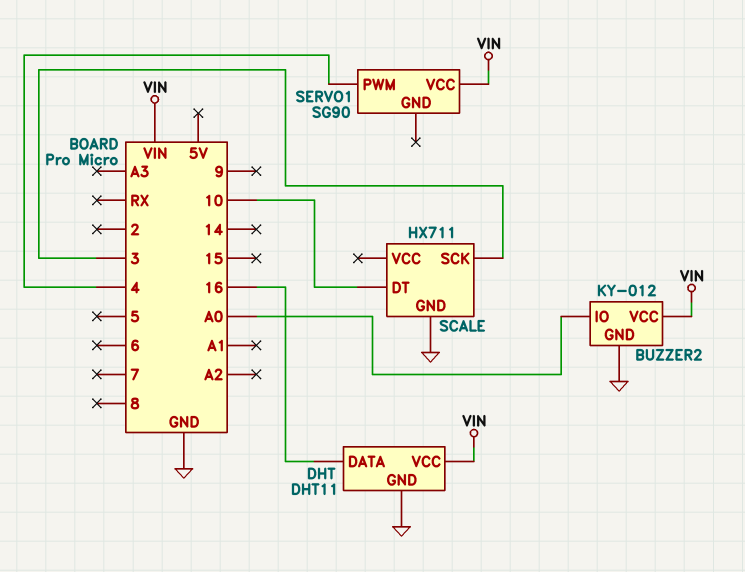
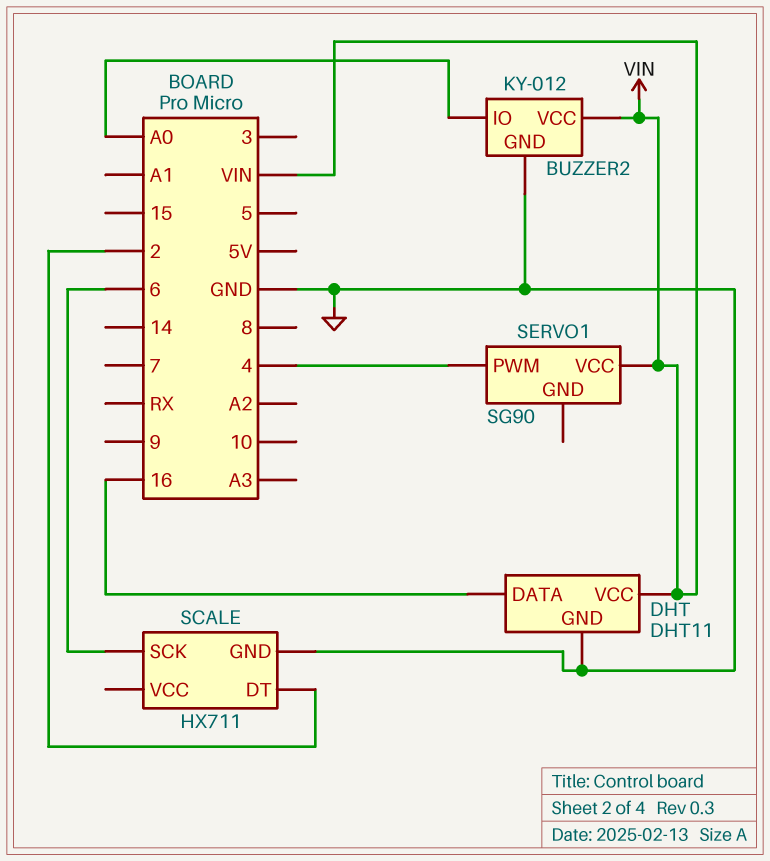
SCALE pin DT: 10 -> 2
SCALE pin SCK: 3 -> 6

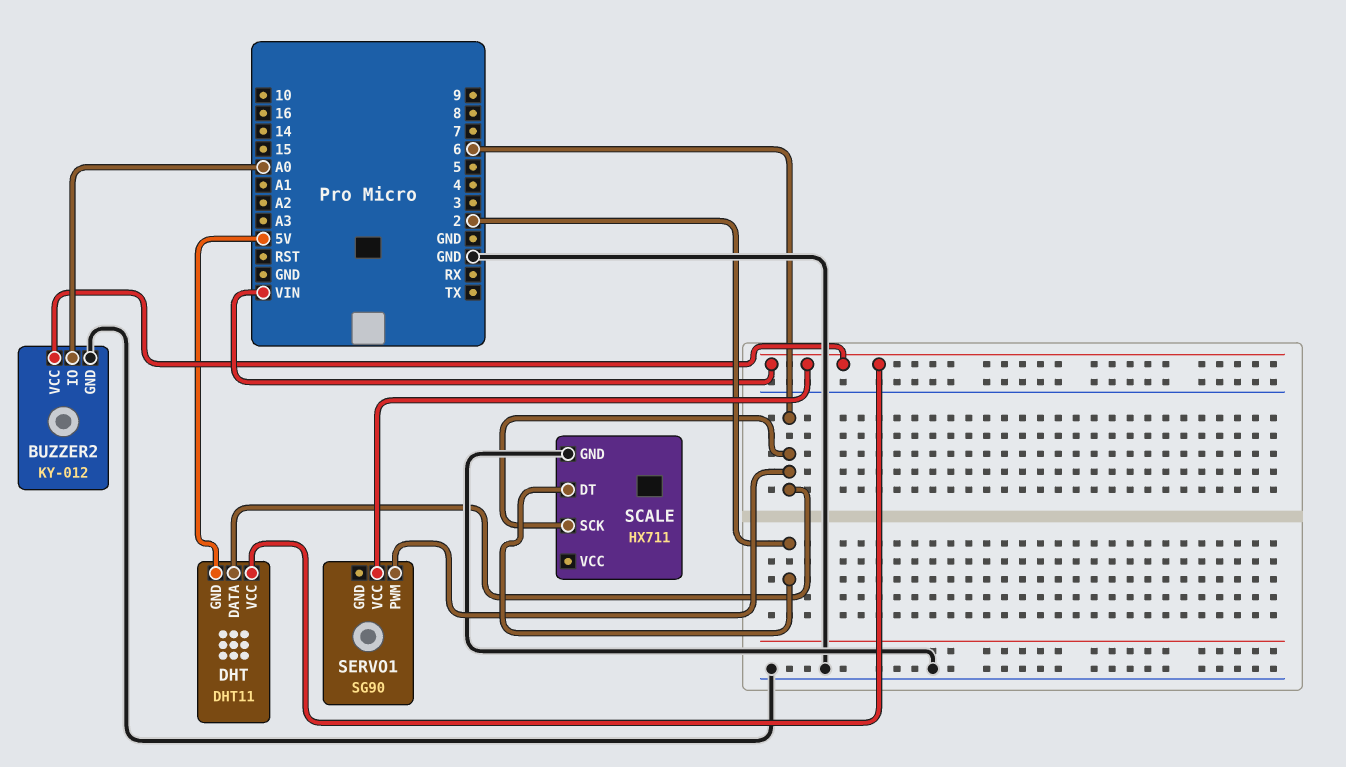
DHT pin DATA: 16 -> 6
DHT pin GND: GND -> 5V
SERVO1 pin PWM: 4 -> 6

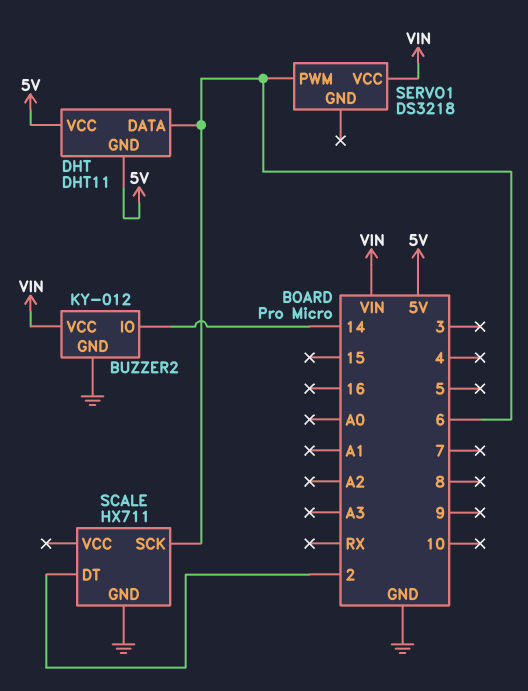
BUZZER2 pin IO: A0 -> 14
DHT pin VCC: VIN -> 5V
SERVO1: SG90 -> DS3218

